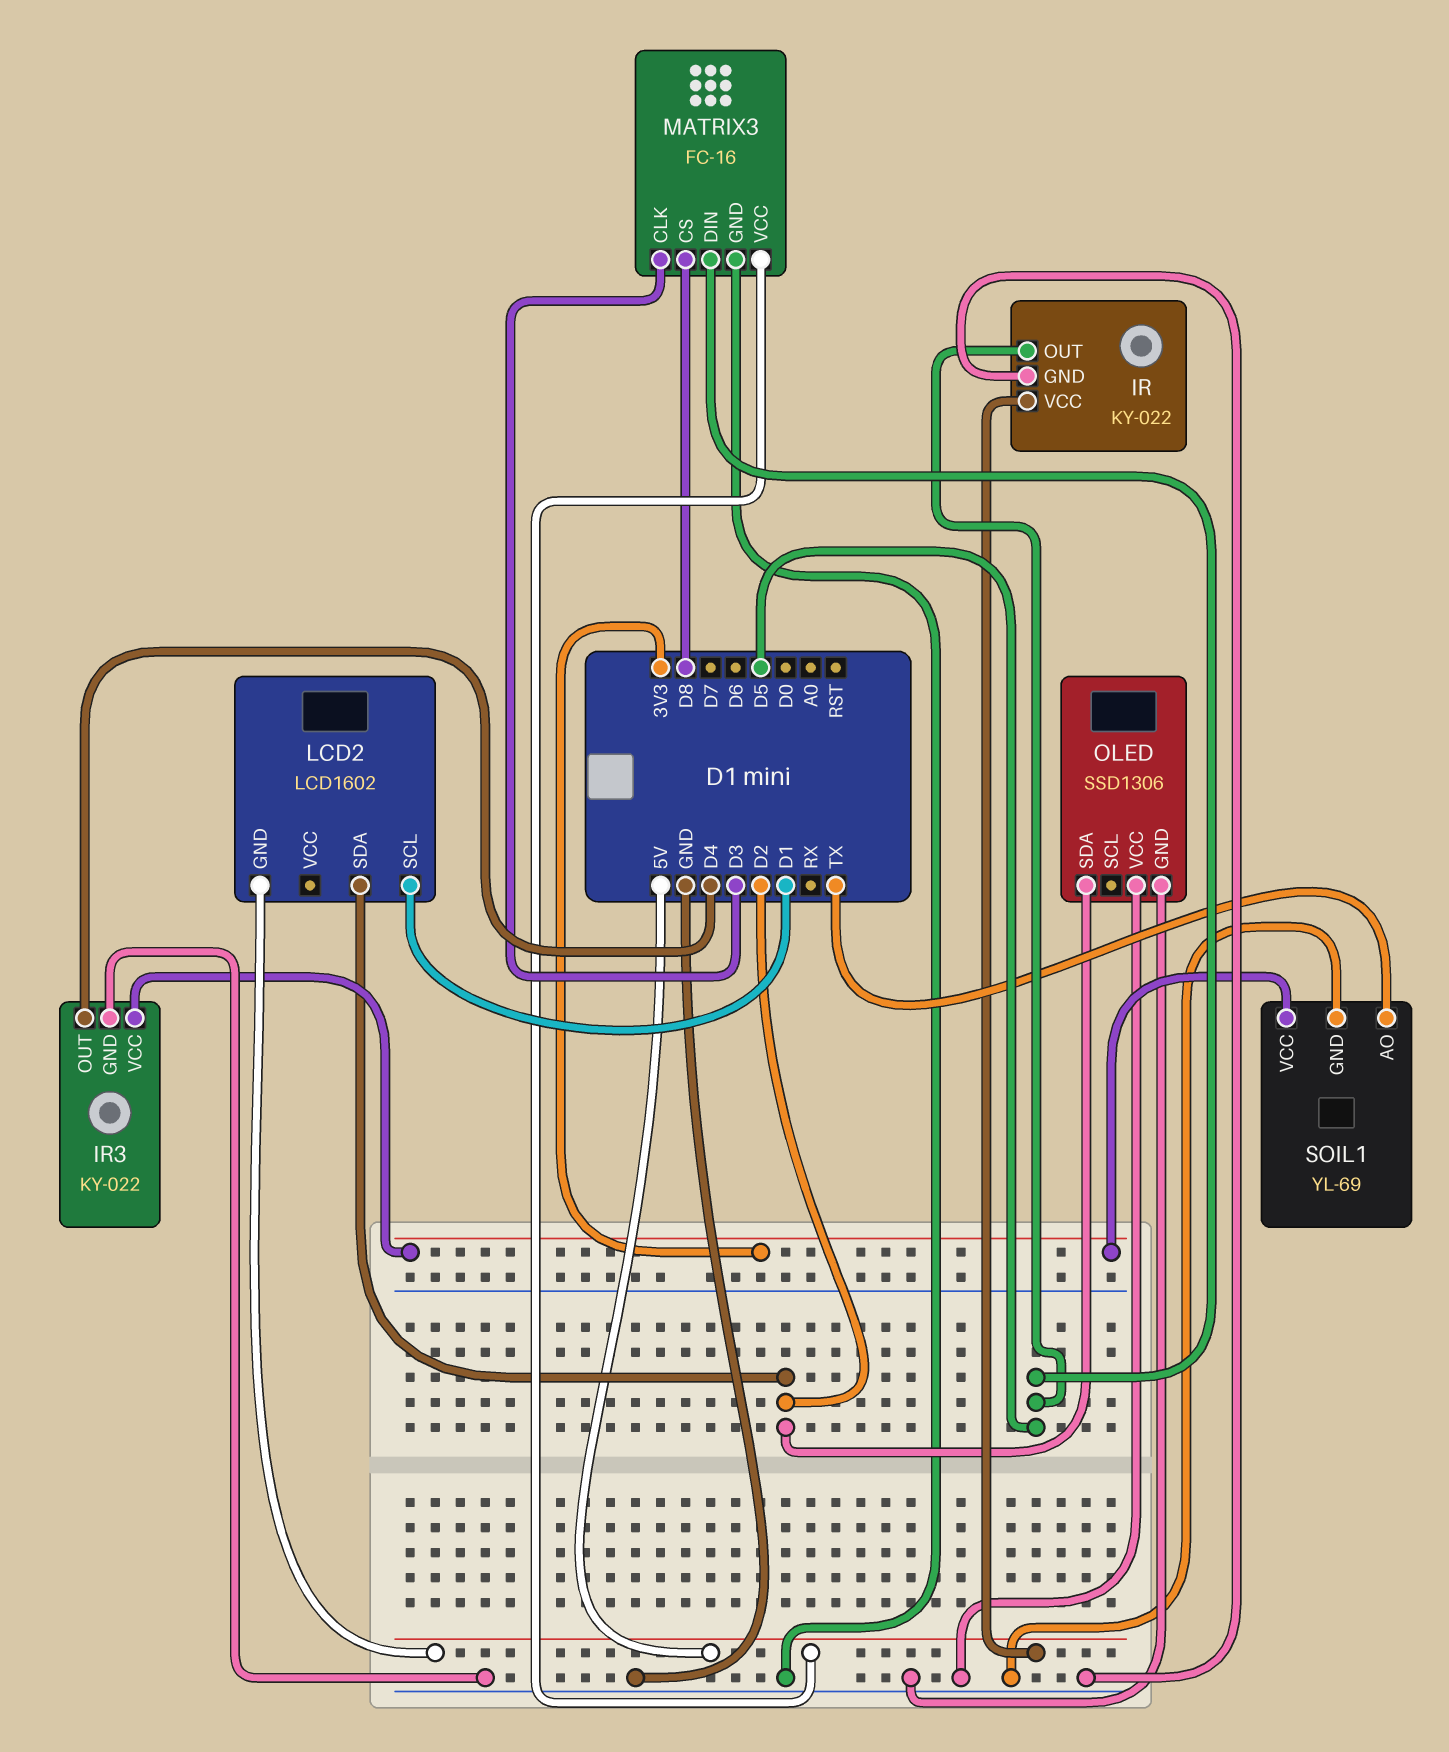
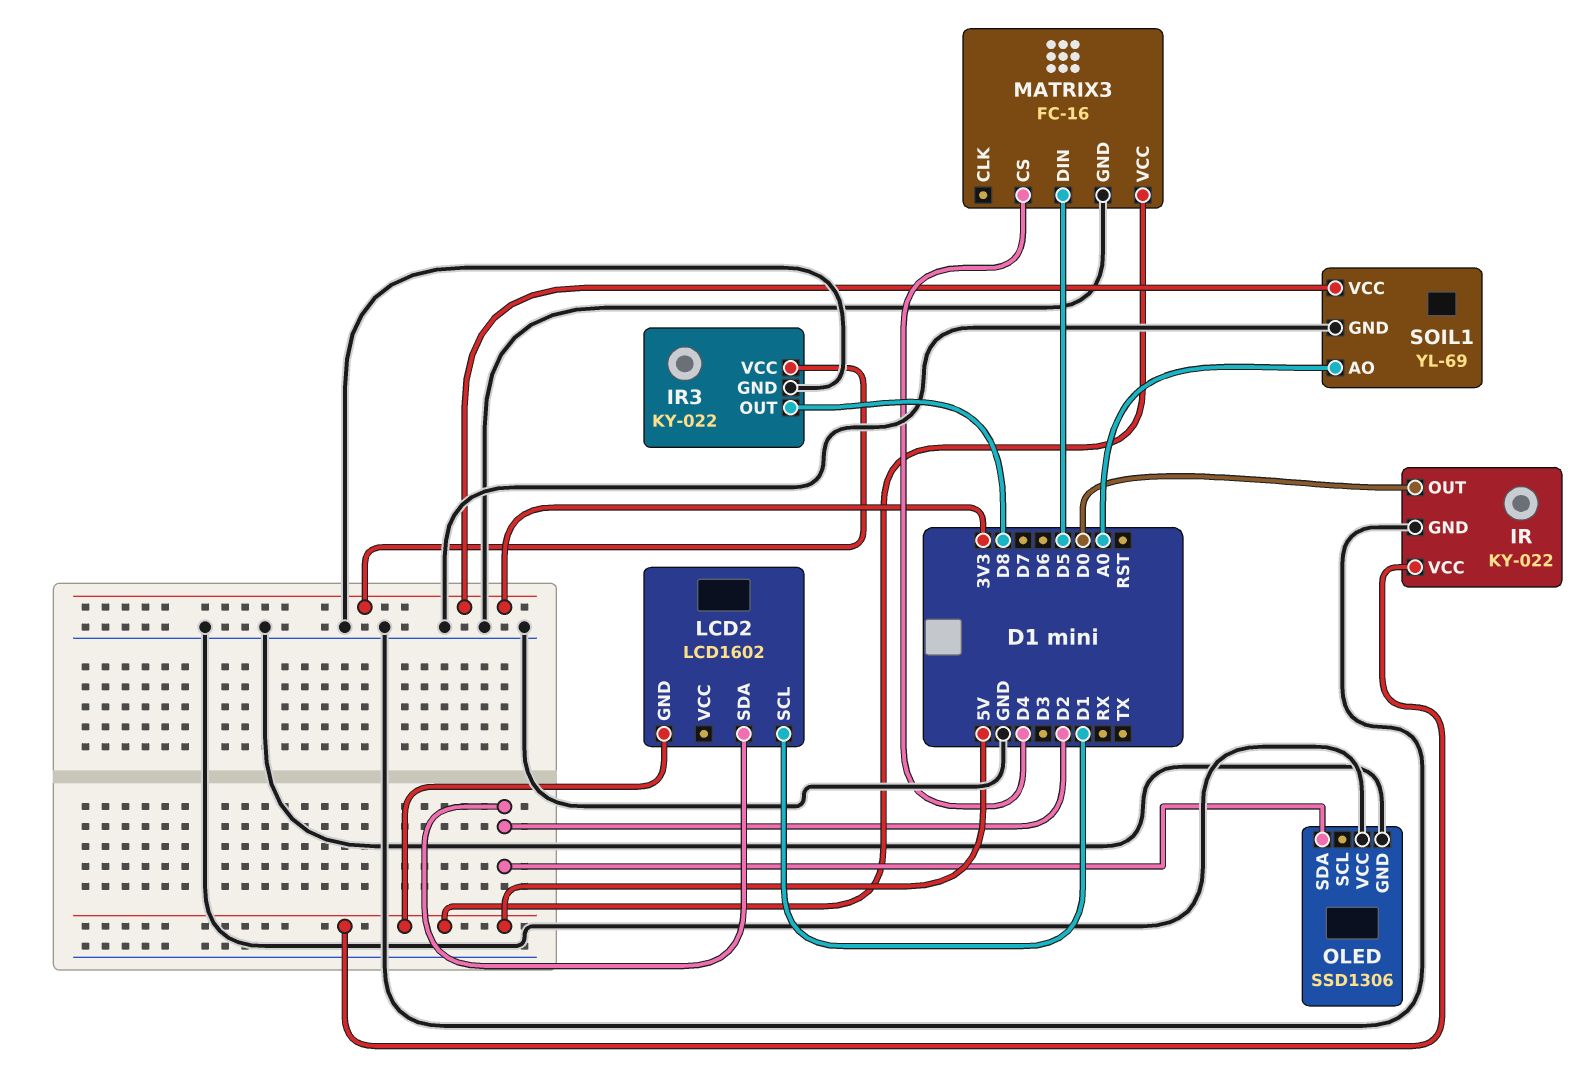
IR pin OUT: D5 -> D0
IR3 pin OUT: D4 -> D8
MATRIX3 pin CLK: D3 -> none
MATRIX3 pin CS: D8 -> D4
SOIL1 pin AO: TX -> A0

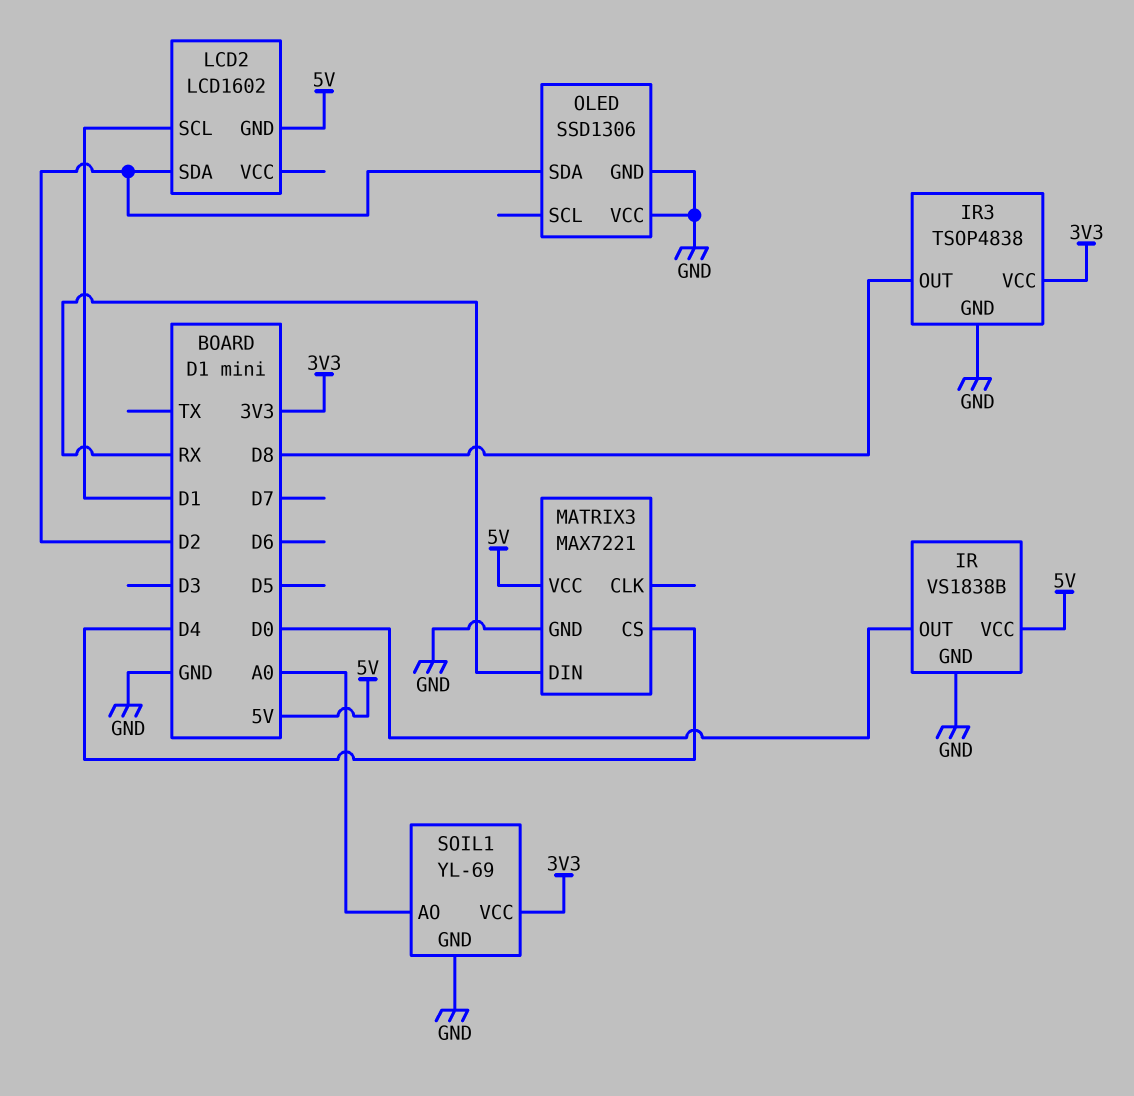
IR: KY-022 -> VS1838B
IR3: KY-022 -> TSOP4838
MATRIX3: FC-16 -> MAX7221
MATRIX3 pin DIN: D5 -> RX

